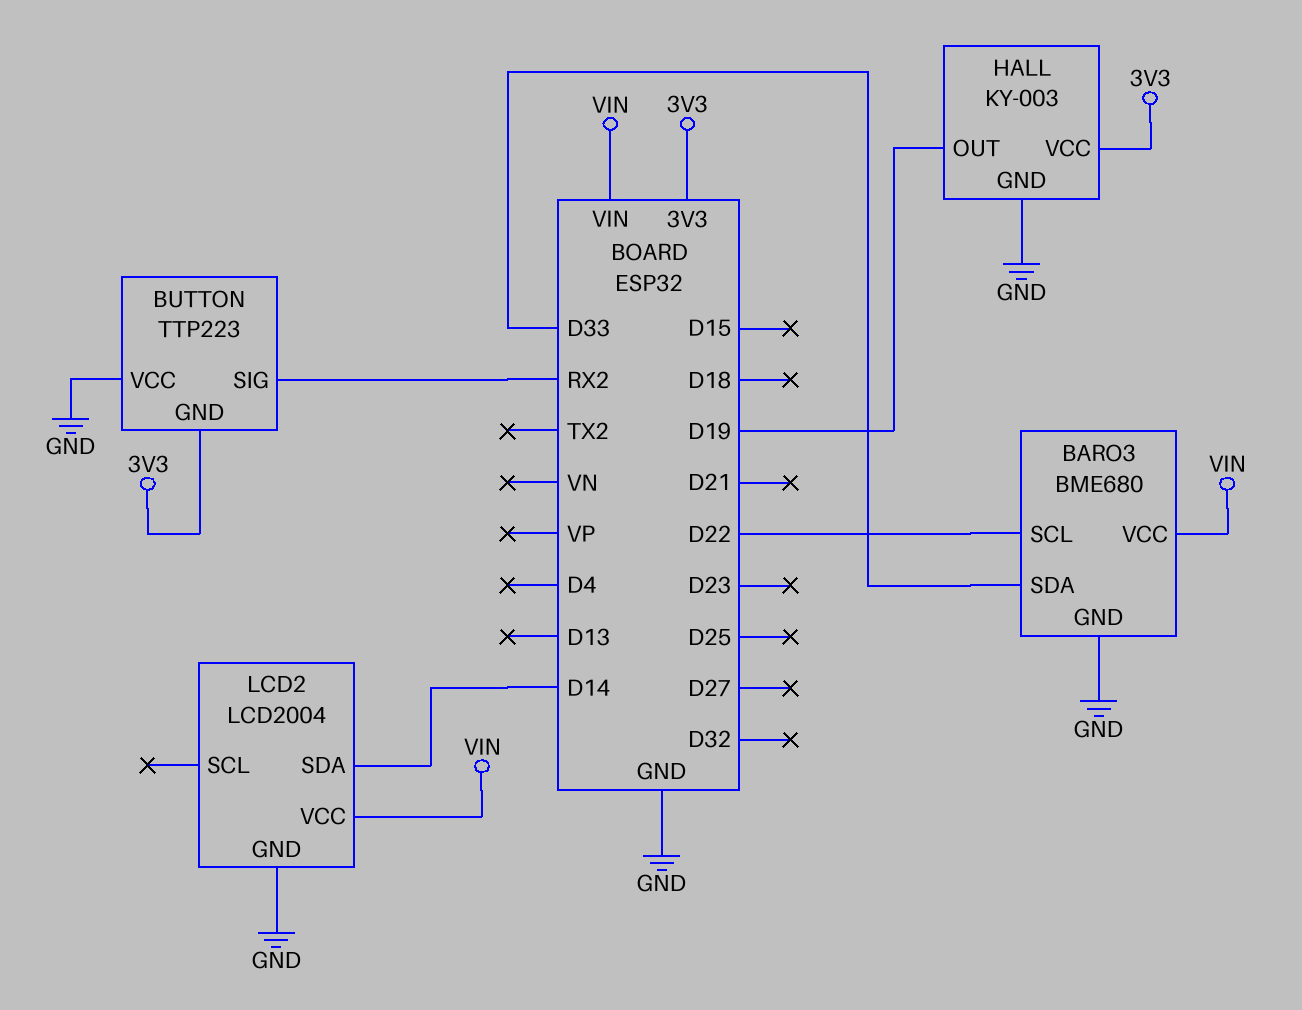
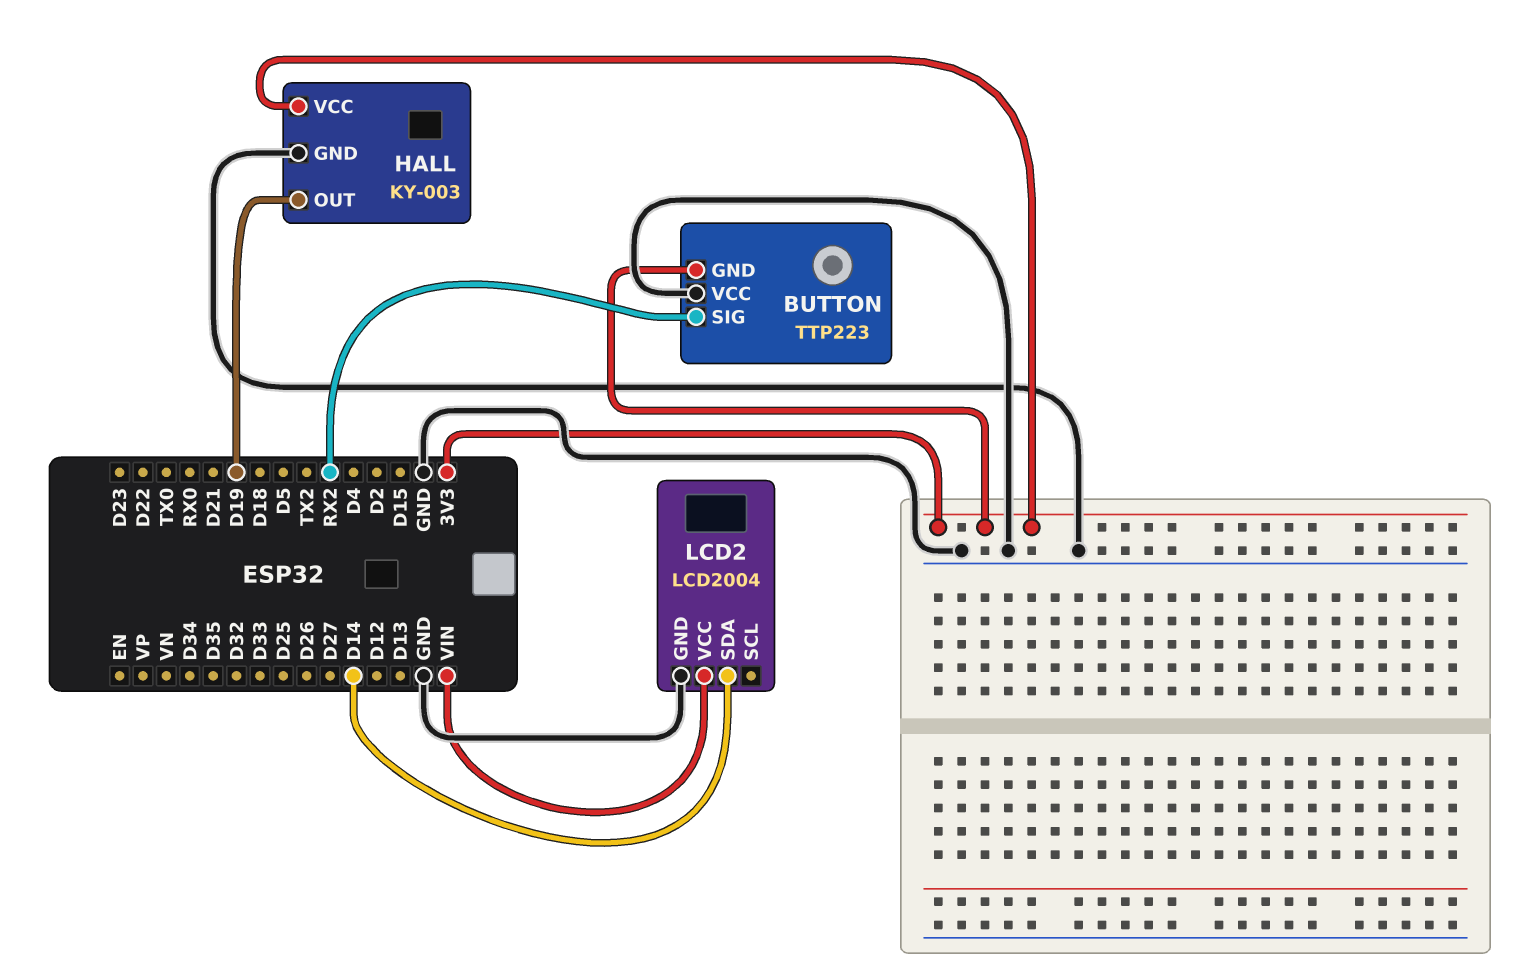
BARO3: BME680 -> none
BARO3 pin GND: GND -> none
BARO3 pin SCL: D22 -> none
BARO3 pin SDA: D33 -> none
BARO3 pin VCC: VIN -> none

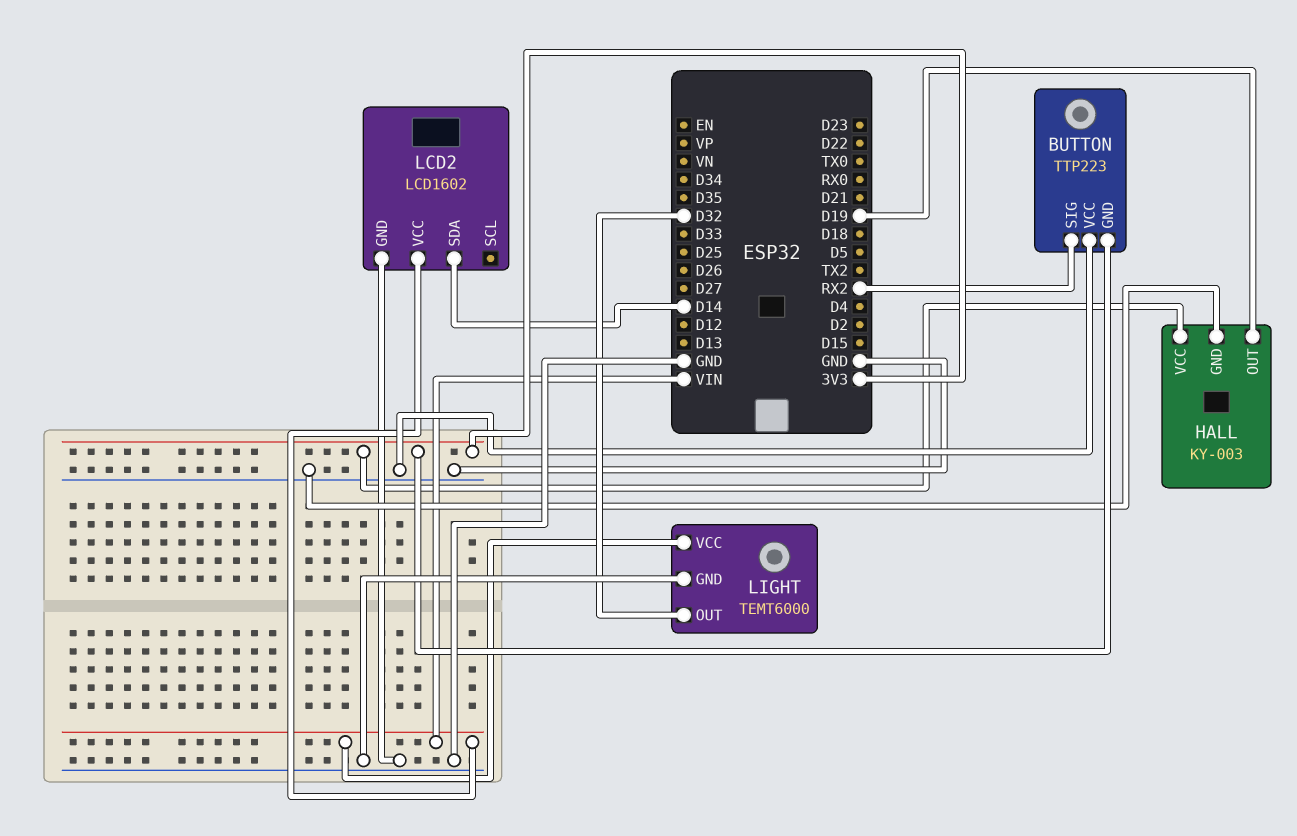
LCD2: LCD2004 -> LCD1602
LIGHT: none -> TEMT6000
LIGHT pin GND: none -> GND
LIGHT pin OUT: none -> D32
LIGHT pin VCC: none -> VIN

